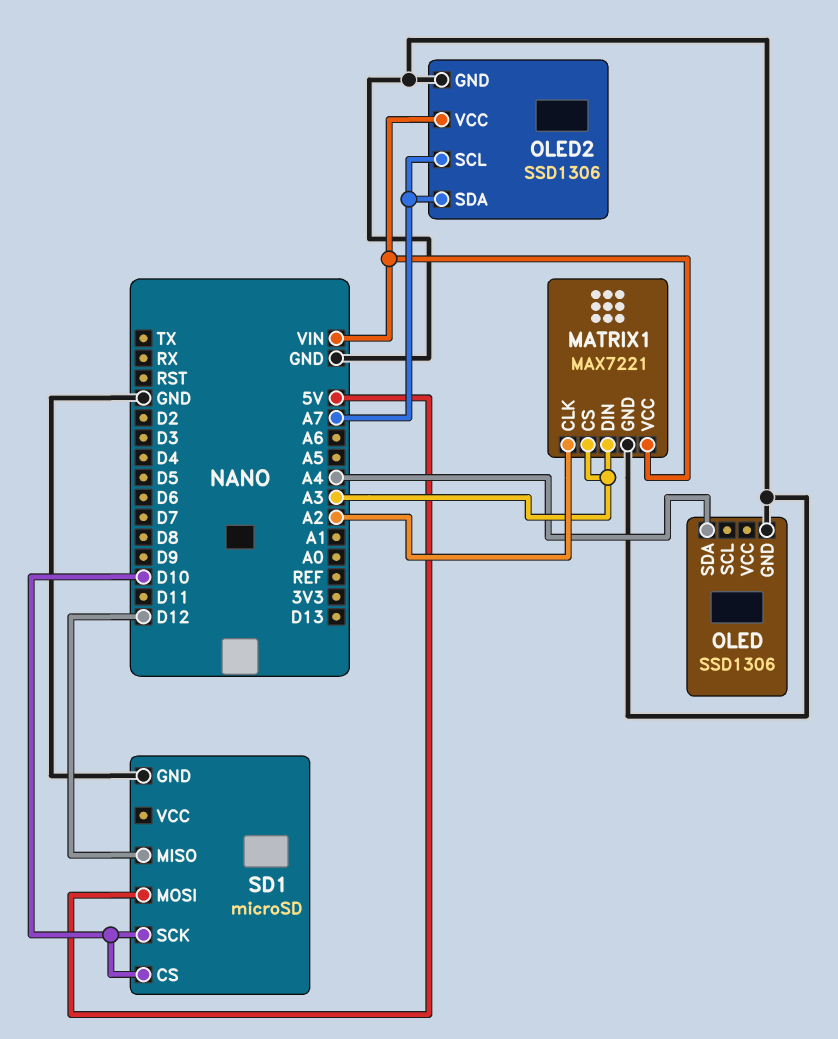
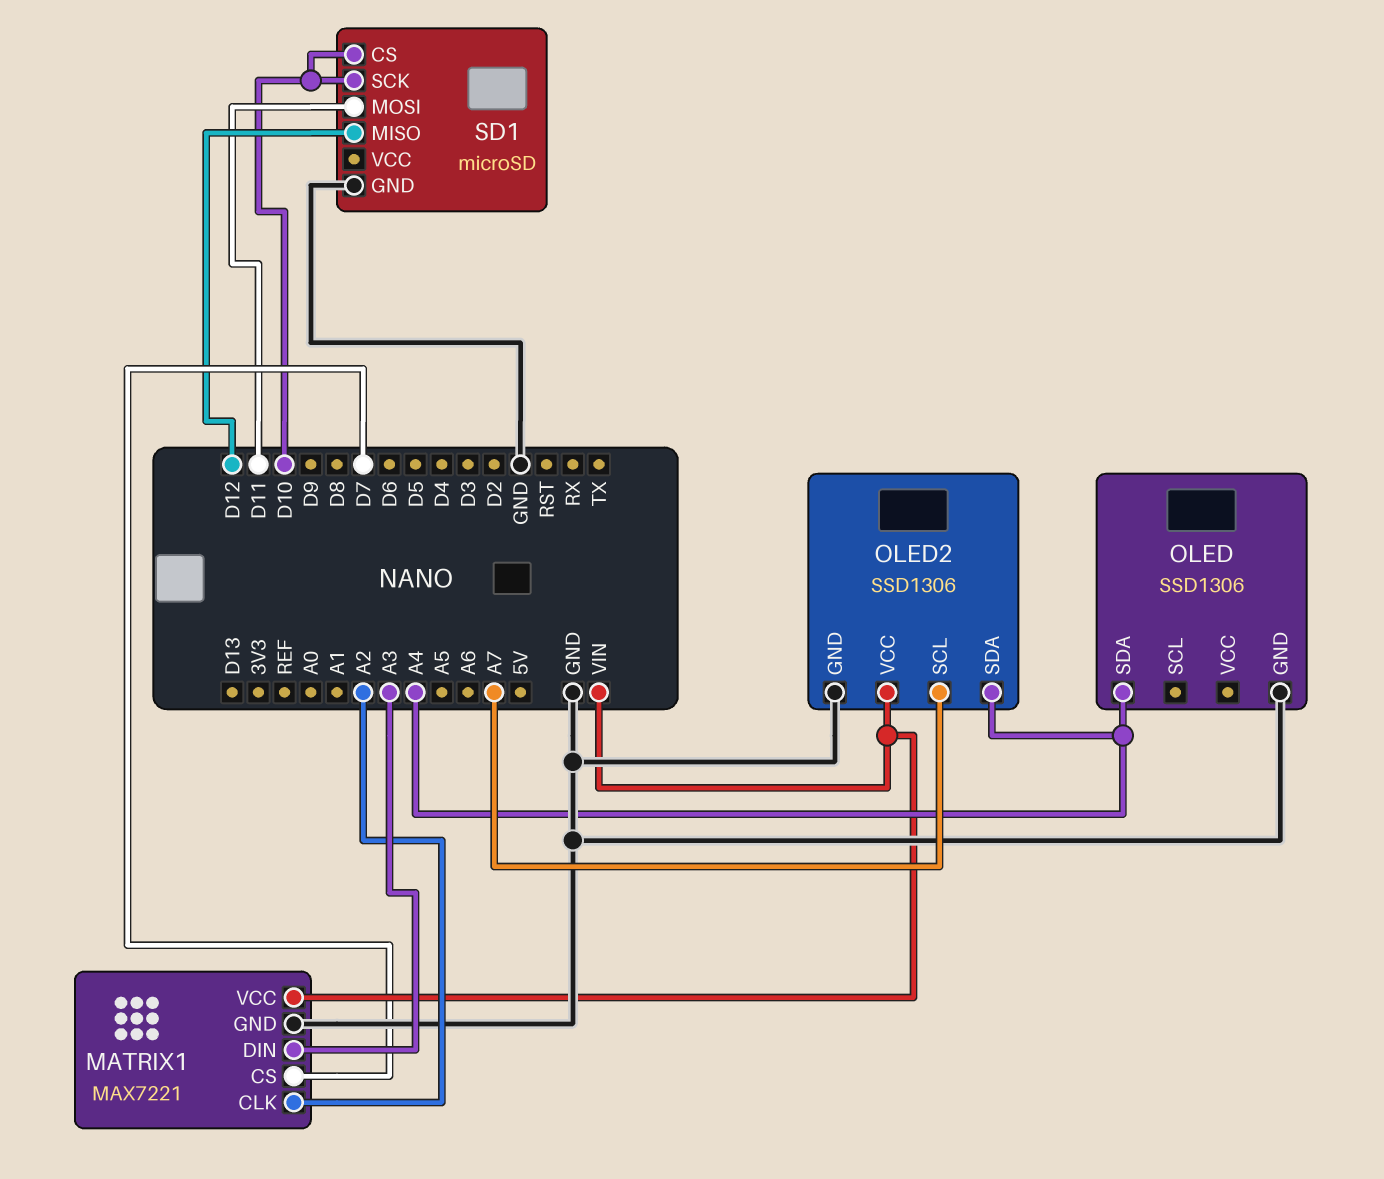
MATRIX1 pin CS: A3 -> D7
OLED2 pin SDA: A7 -> A4
SD1 pin MOSI: 5V -> D11

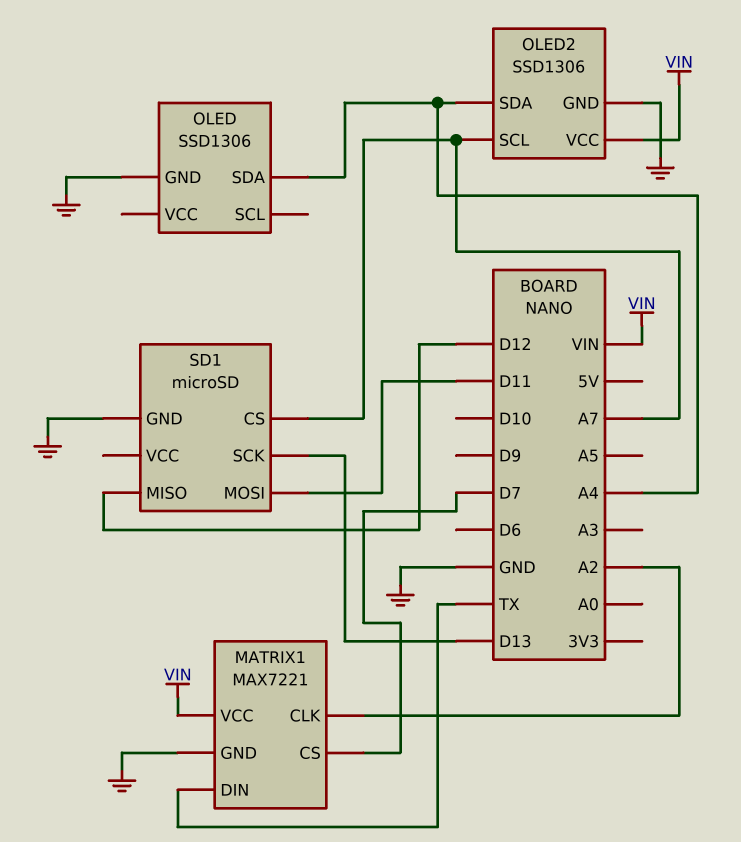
MATRIX1 pin DIN: A3 -> TX
SD1 pin CS: D10 -> A7
SD1 pin SCK: D10 -> D13

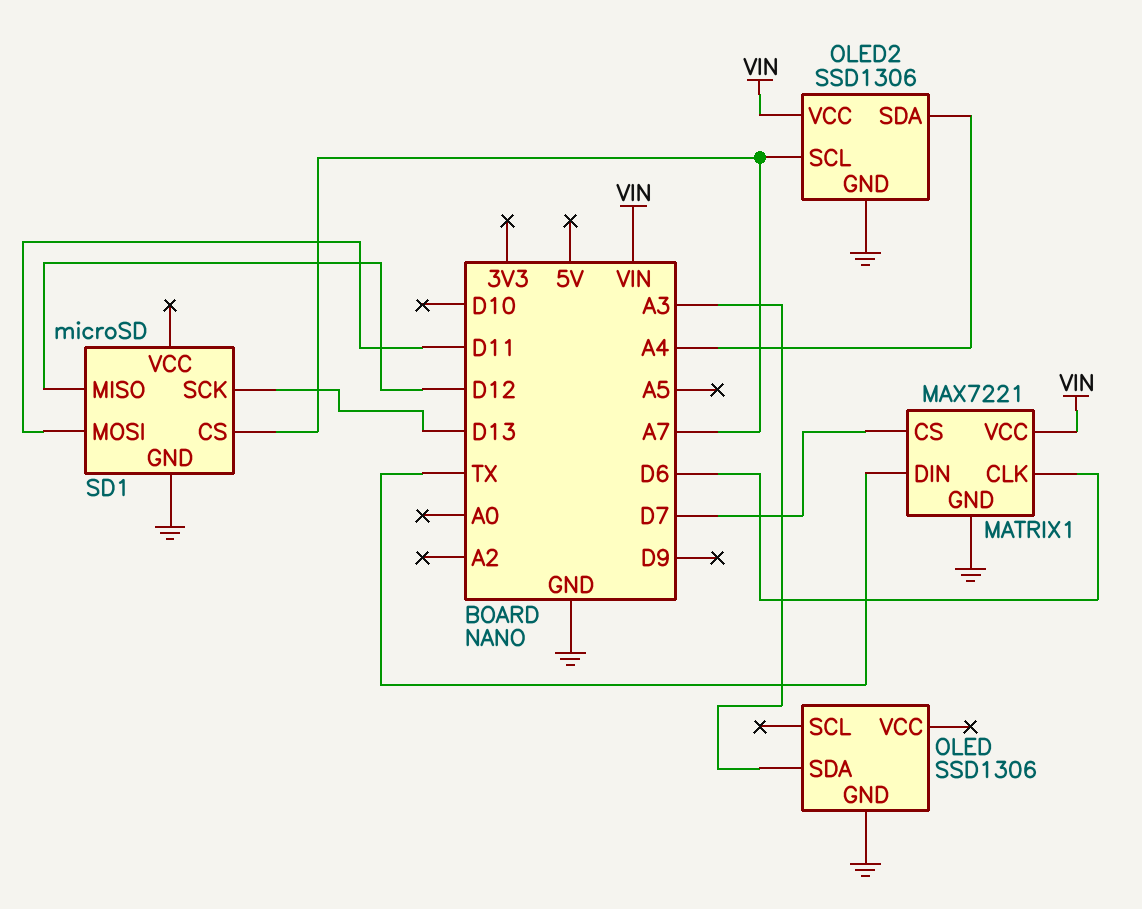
MATRIX1 pin CLK: A2 -> D6
OLED pin SDA: A4 -> A3

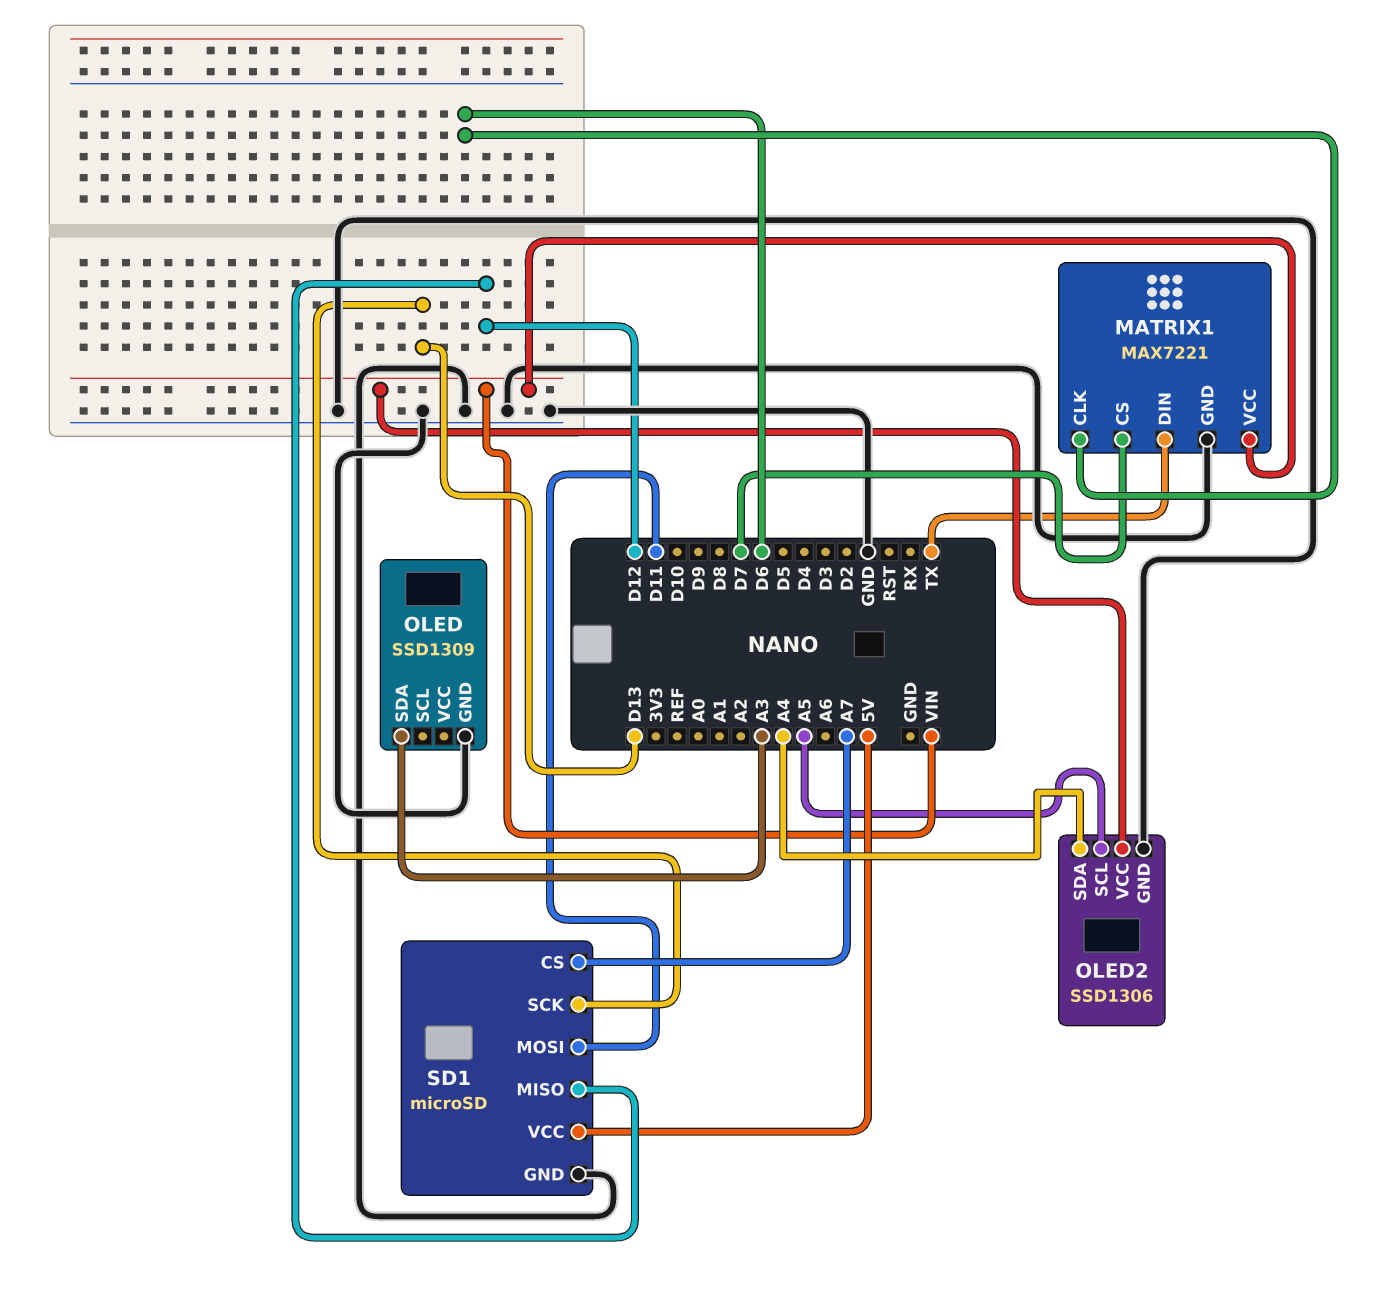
OLED: SSD1306 -> SSD1309
OLED2 pin SCL: A7 -> A5
SD1 pin VCC: none -> 5V

